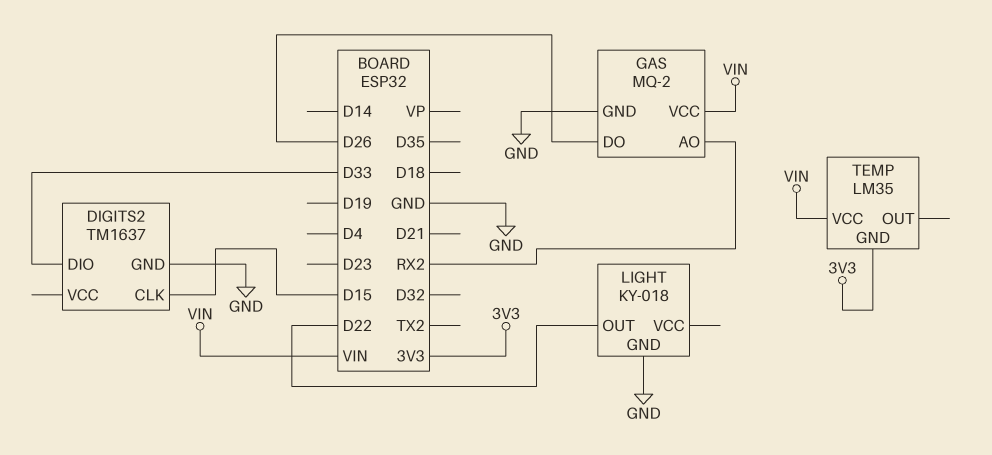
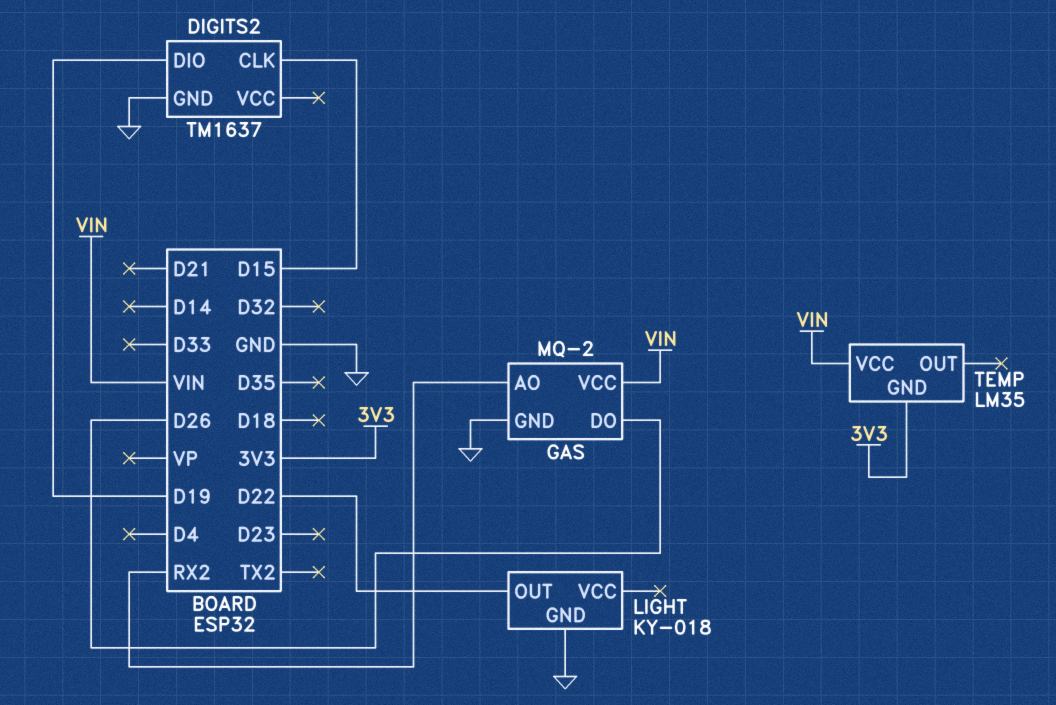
DIGITS2 pin DIO: D33 -> D19

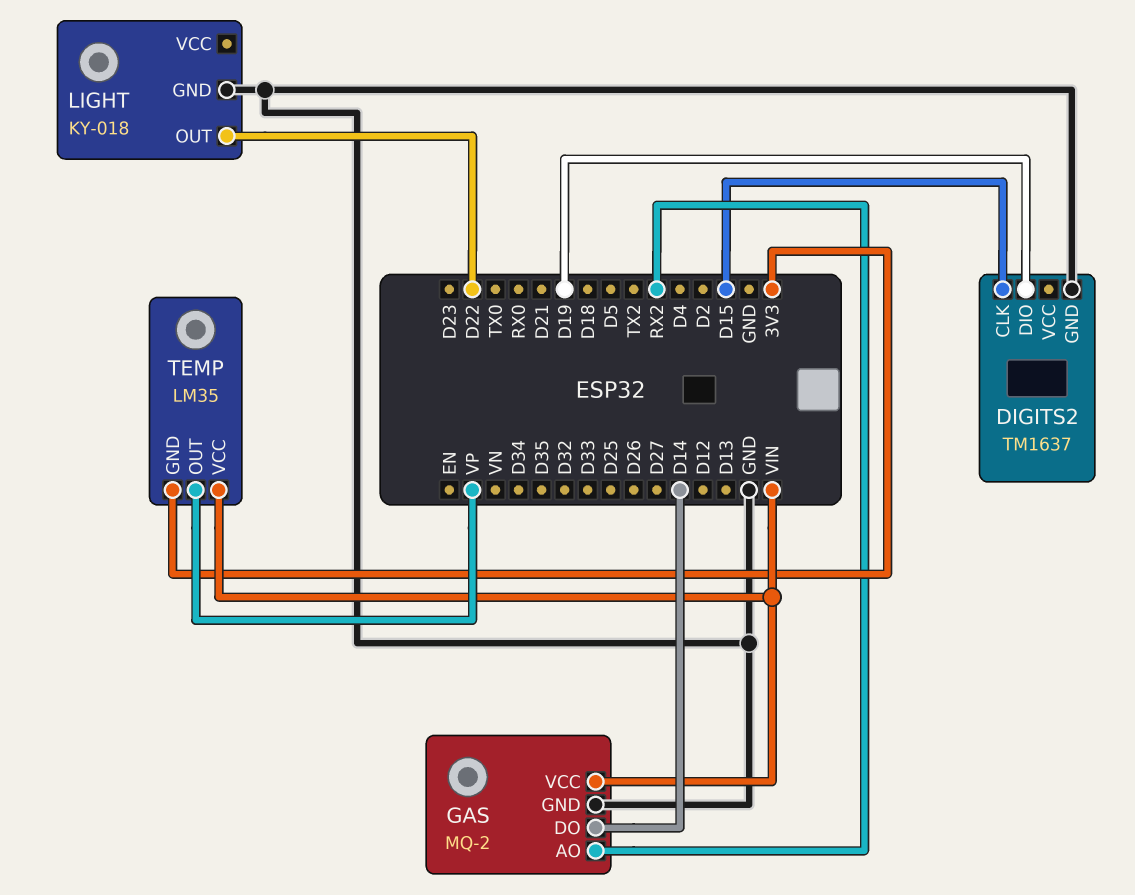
GAS pin DO: D26 -> D14
TEMP pin OUT: none -> VP

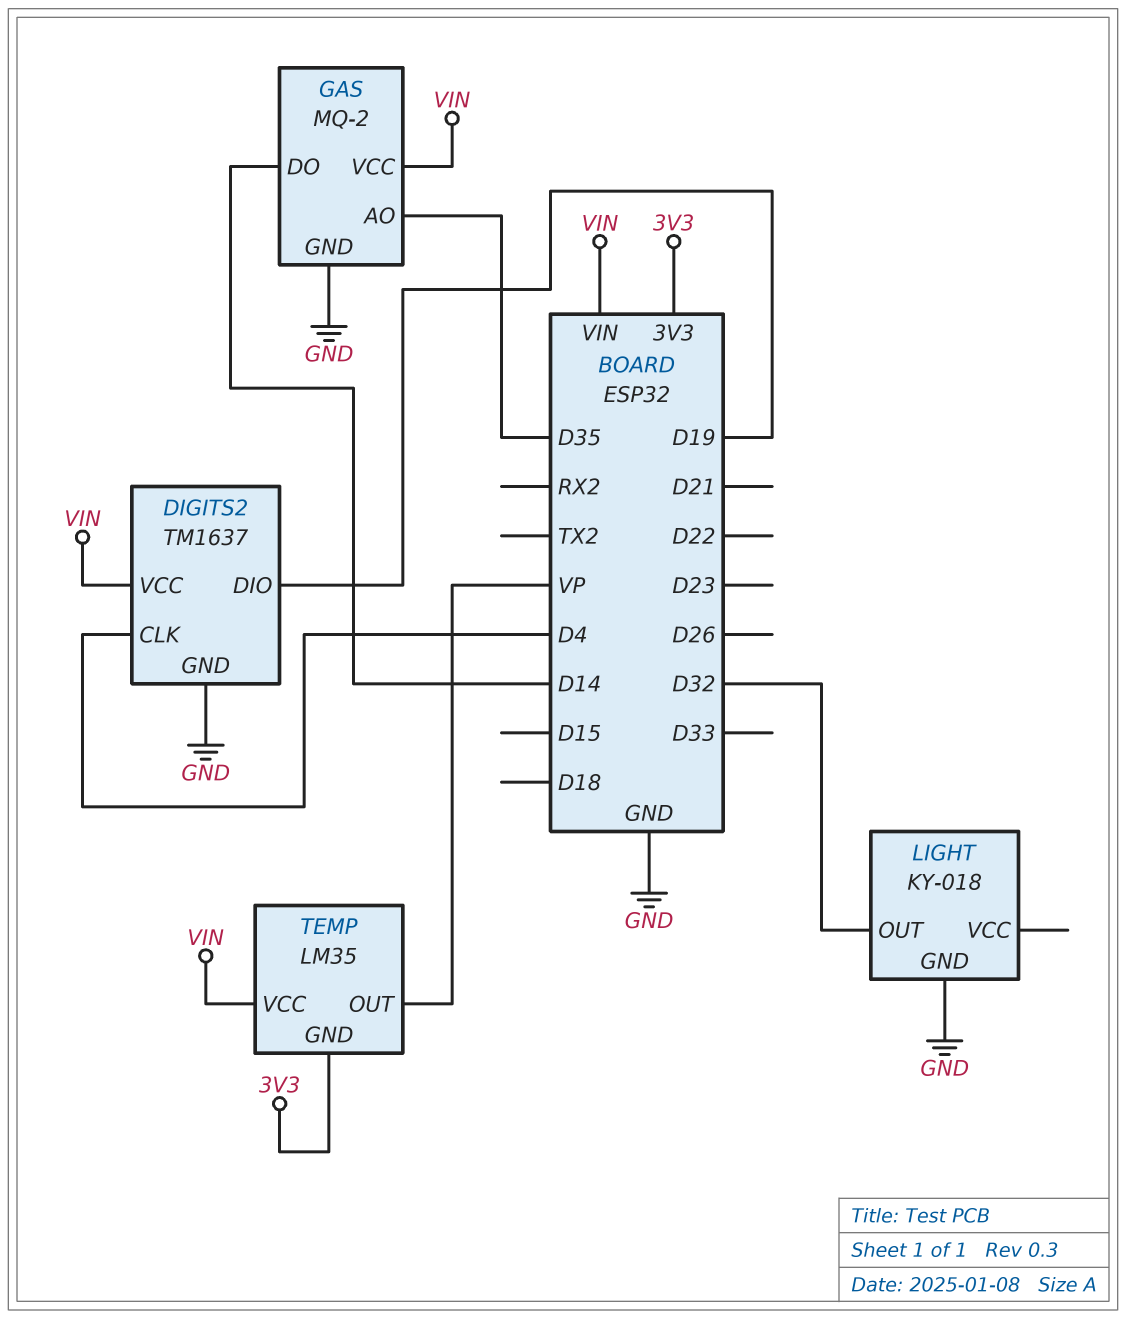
DIGITS2 pin CLK: D15 -> D4
DIGITS2 pin VCC: none -> VIN
GAS pin AO: RX2 -> D35
LIGHT pin OUT: D22 -> D32

